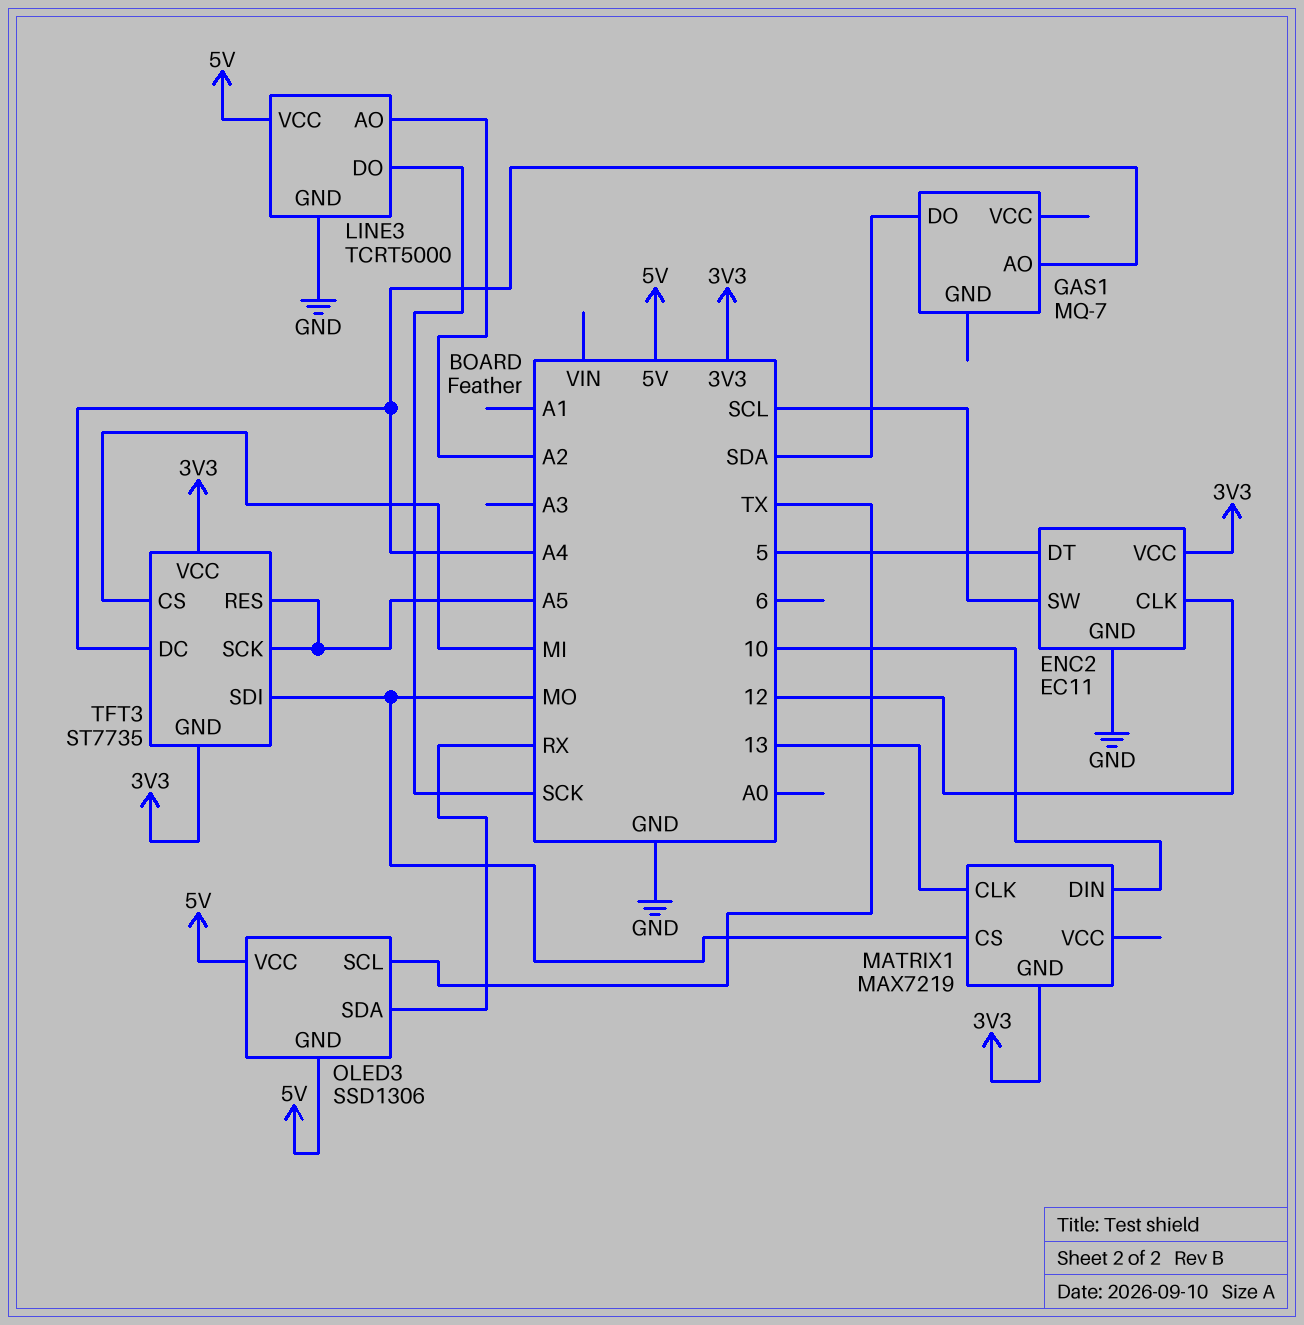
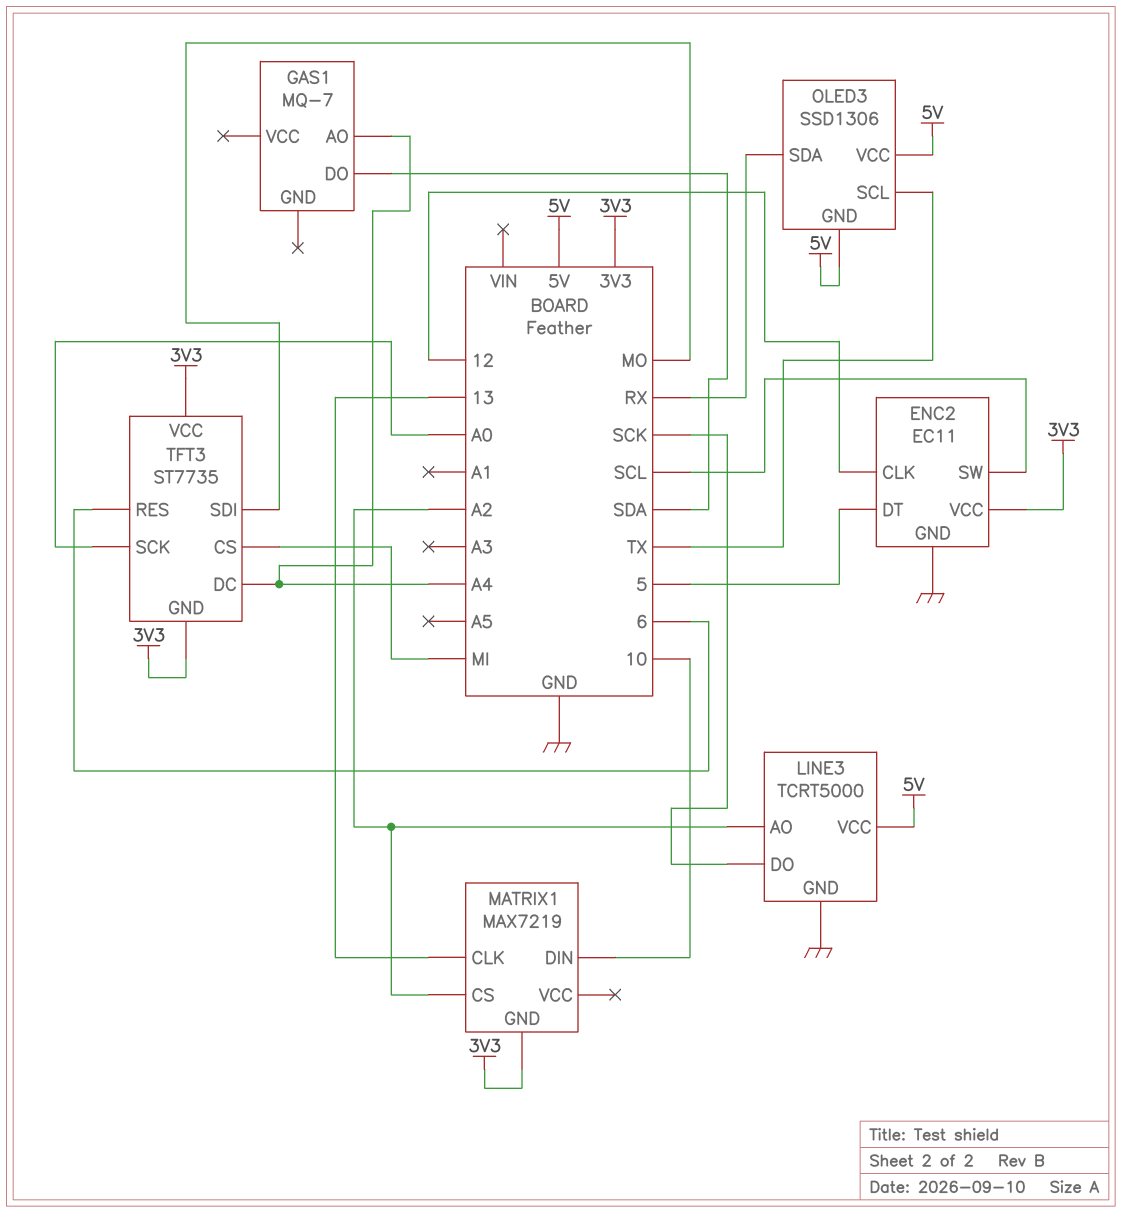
MATRIX1 pin CS: MO -> A2
TFT3 pin RES: A5 -> 6
TFT3 pin SCK: A5 -> A0

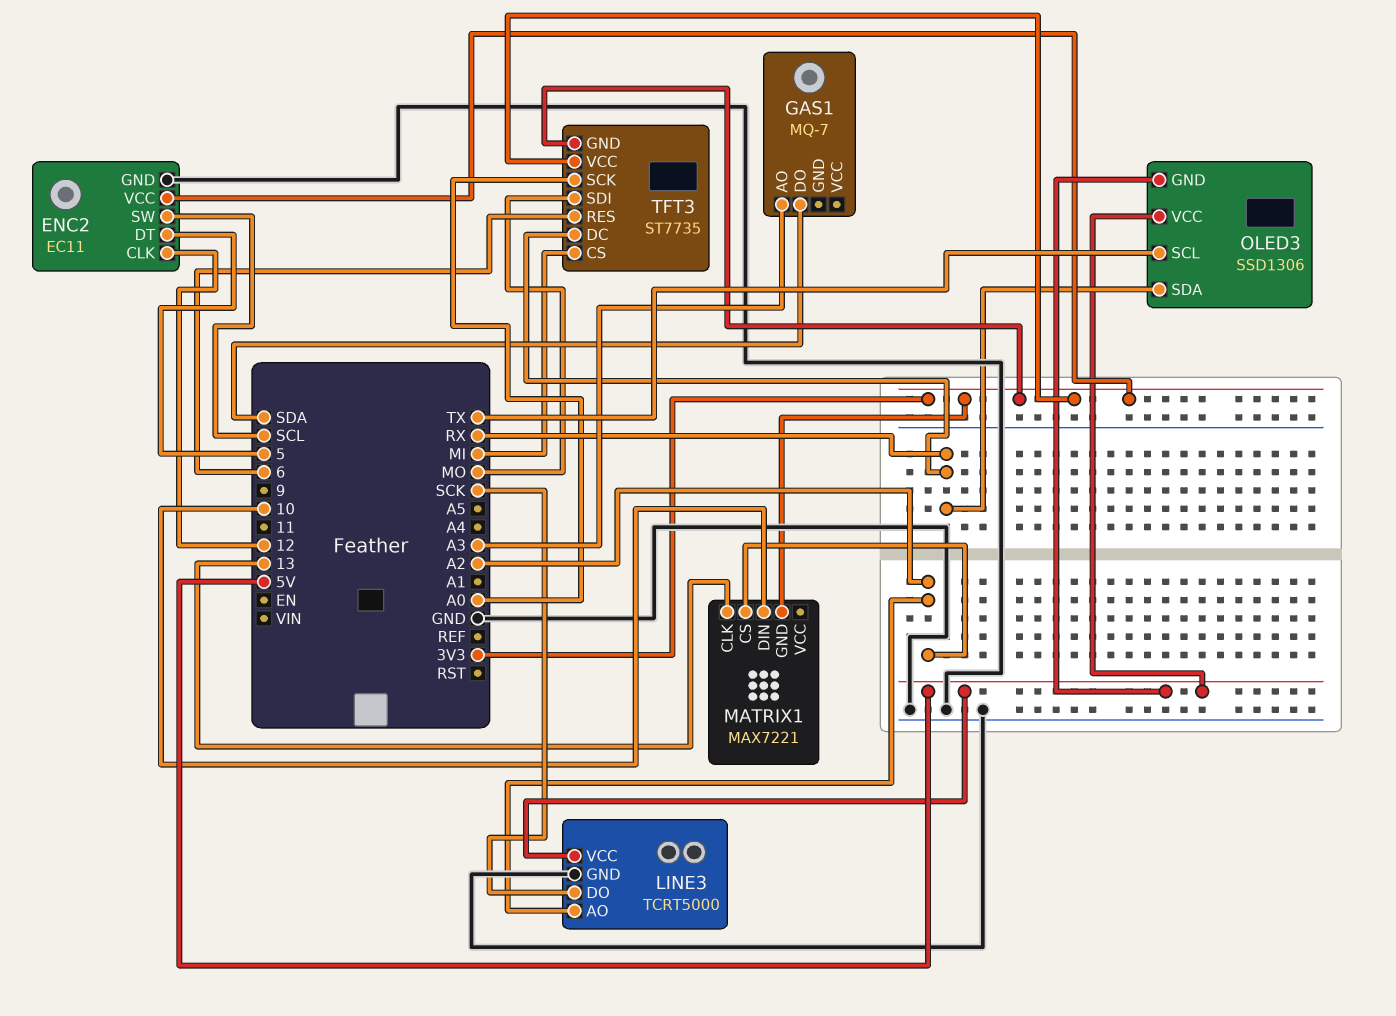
GAS1 pin AO: A4 -> A3
MATRIX1: MAX7219 -> MAX7221
TFT3 pin DC: A4 -> RX

